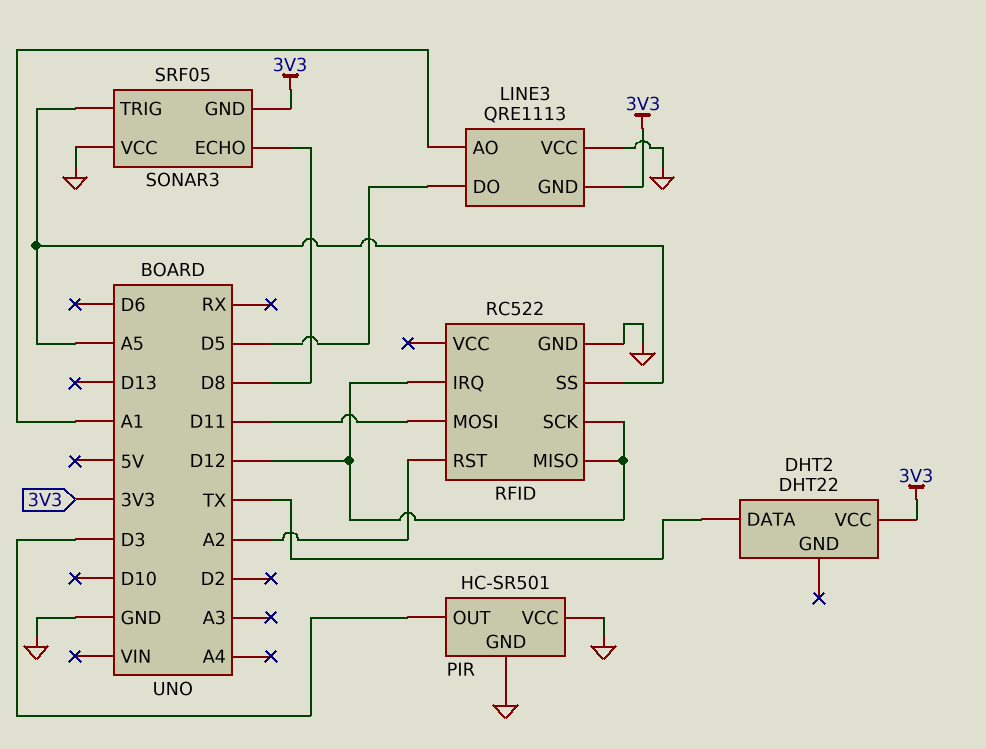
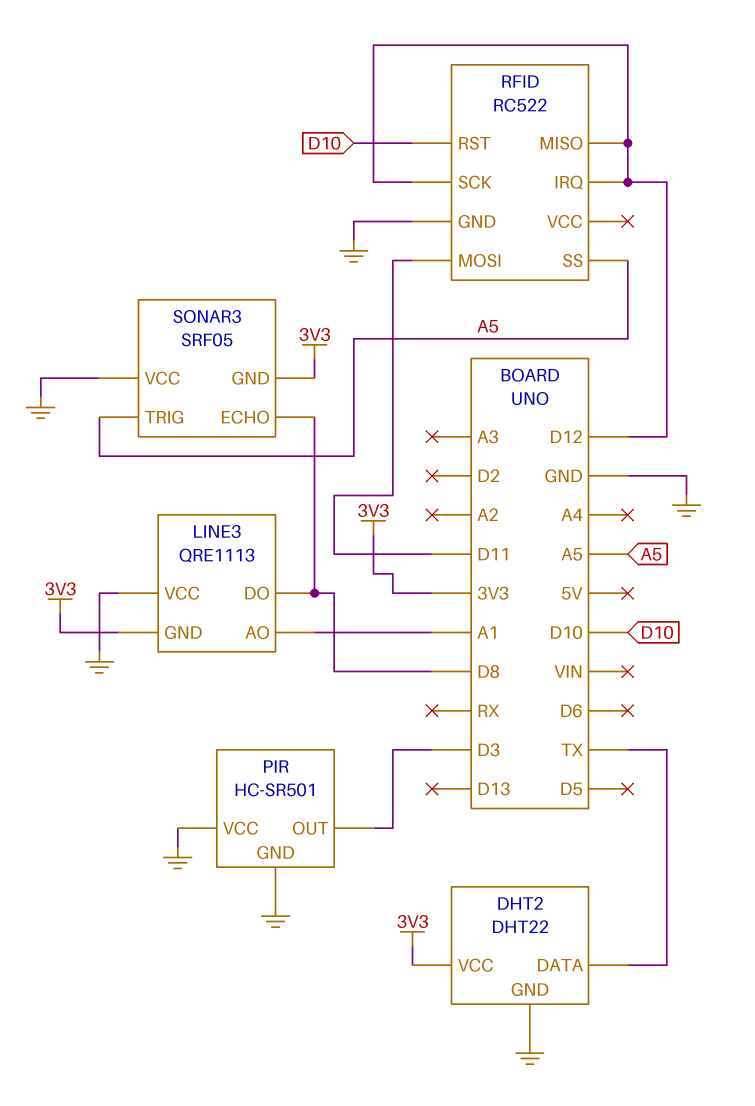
DHT2 pin GND: none -> GND
LINE3 pin DO: D5 -> D8
RFID pin RST: A2 -> D10

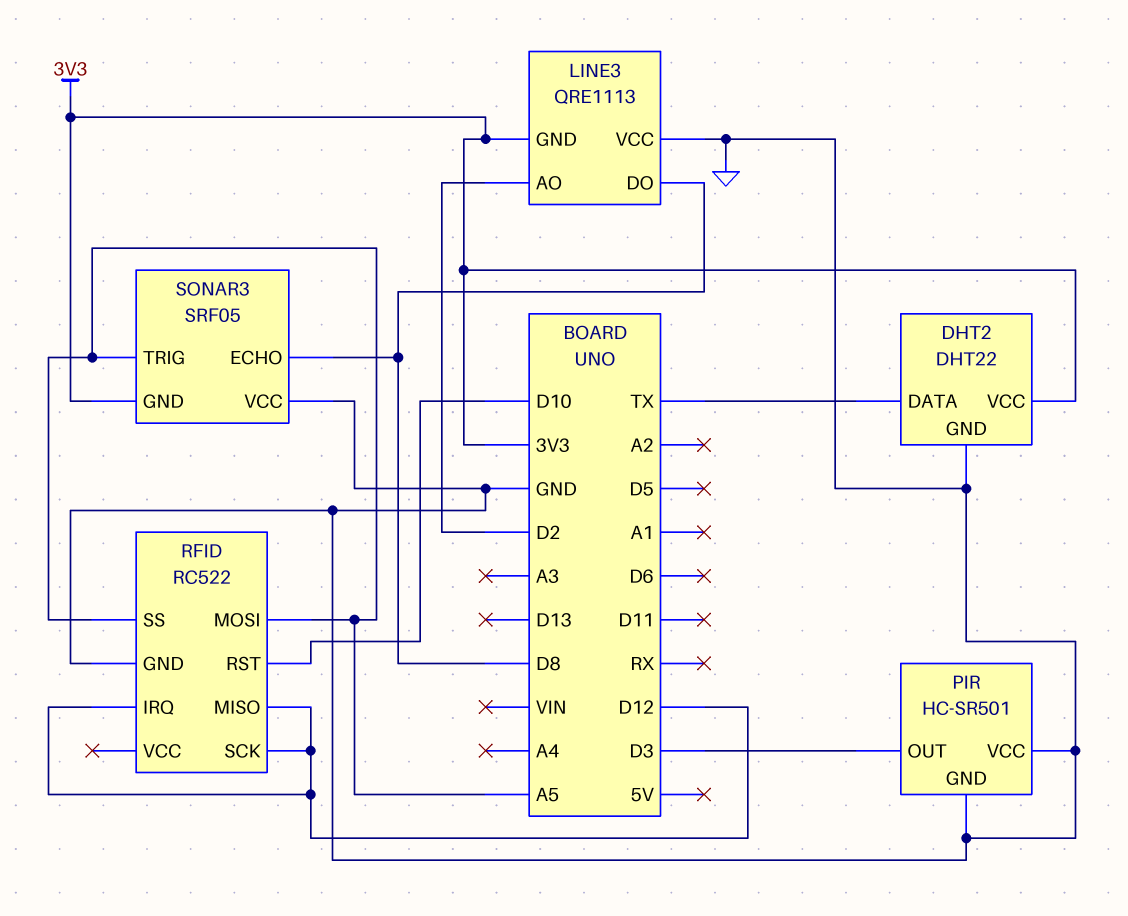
LINE3 pin AO: A1 -> D2
RFID pin MOSI: D11 -> A5

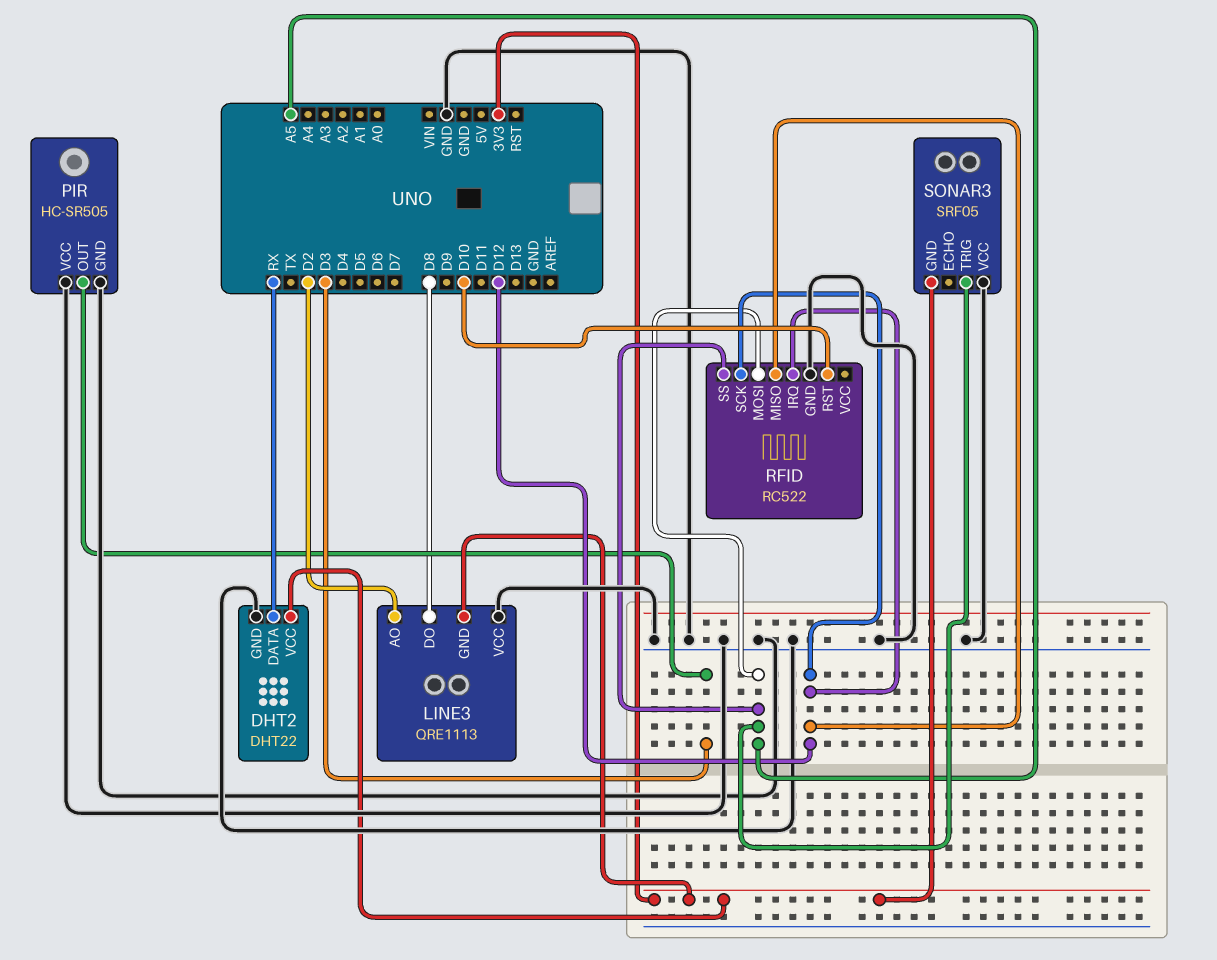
DHT2 pin DATA: TX -> RX
PIR: HC-SR501 -> HC-SR505
SONAR3 pin ECHO: D8 -> none

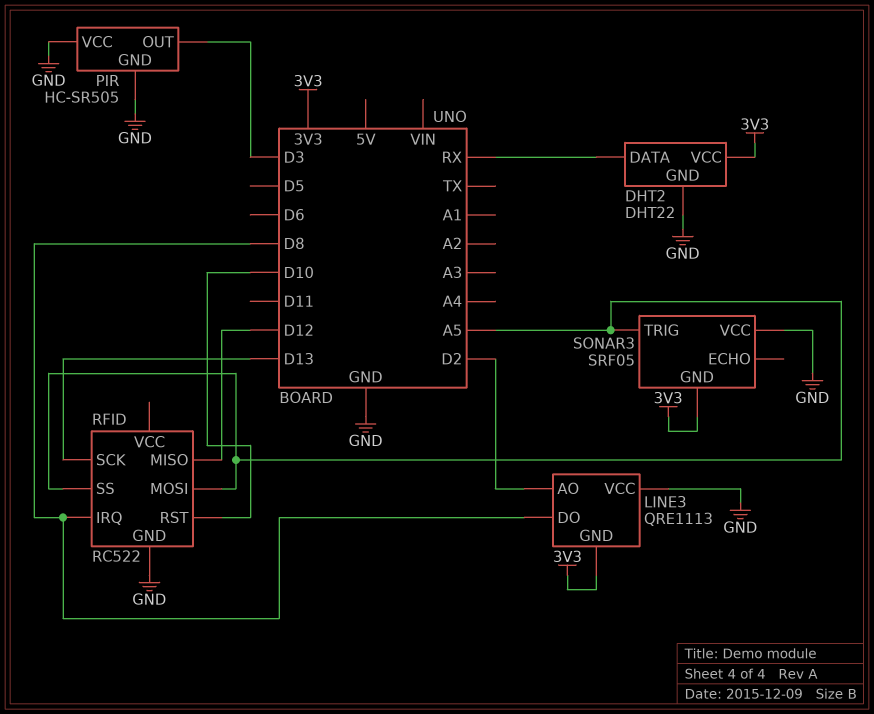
RFID pin IRQ: D12 -> D8
RFID pin SCK: D12 -> D13

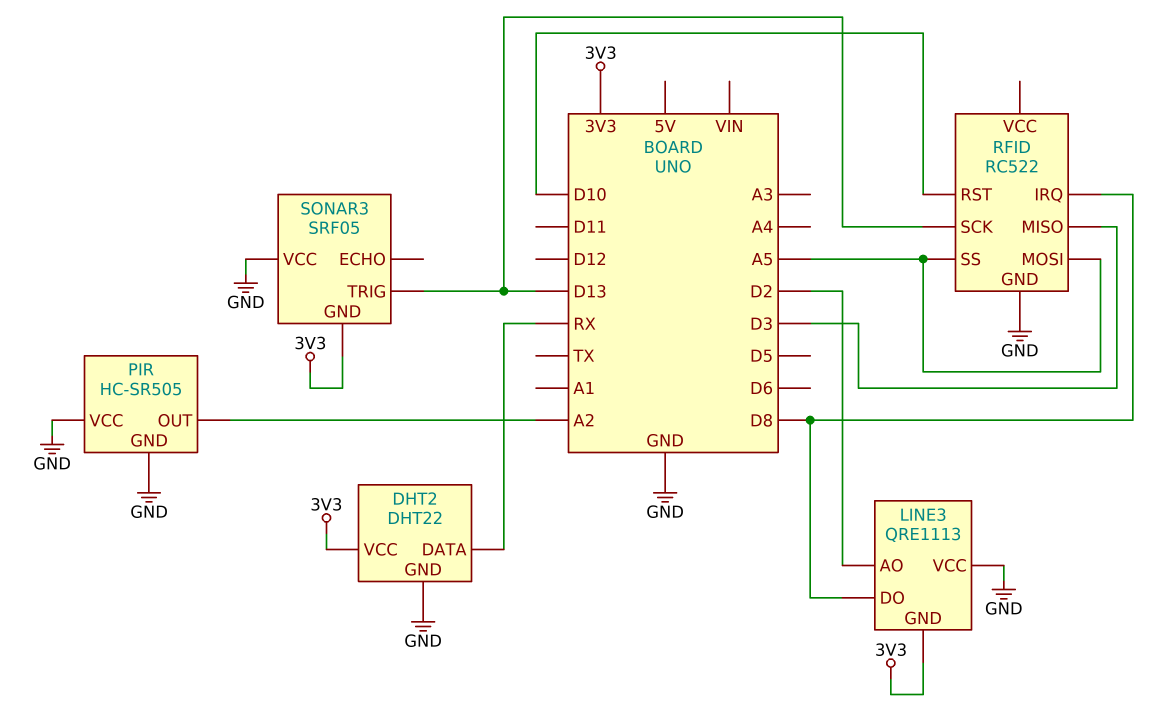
PIR pin OUT: D3 -> A2
RFID pin MISO: D12 -> D3
SONAR3 pin TRIG: A5 -> D13

